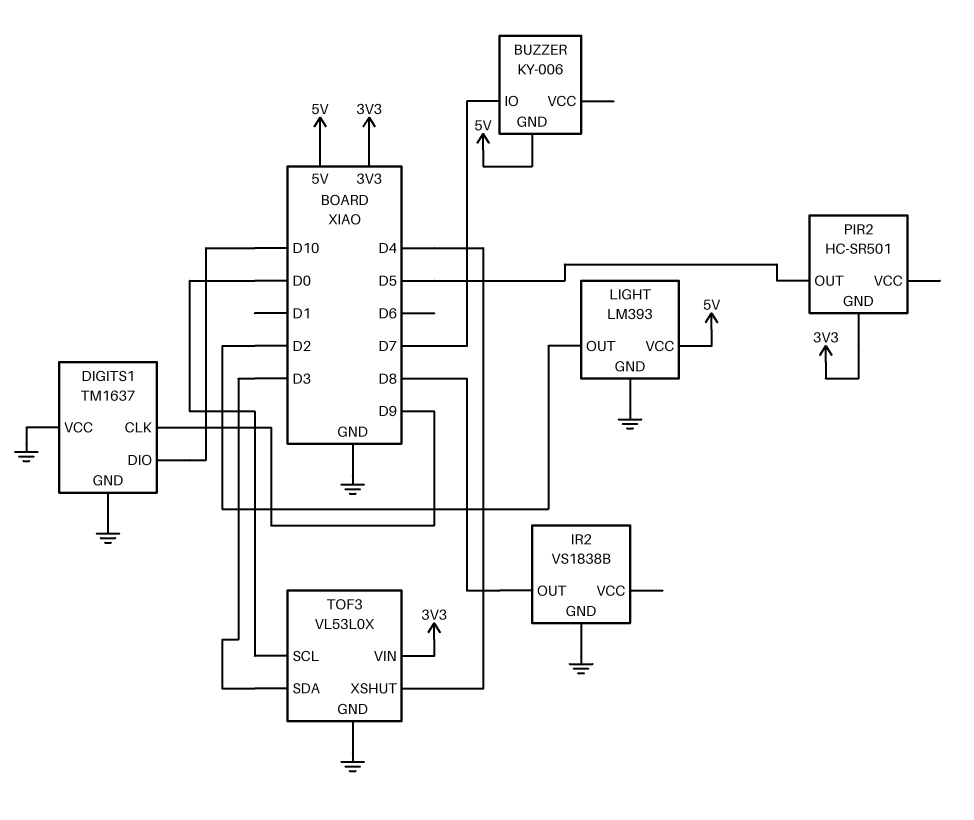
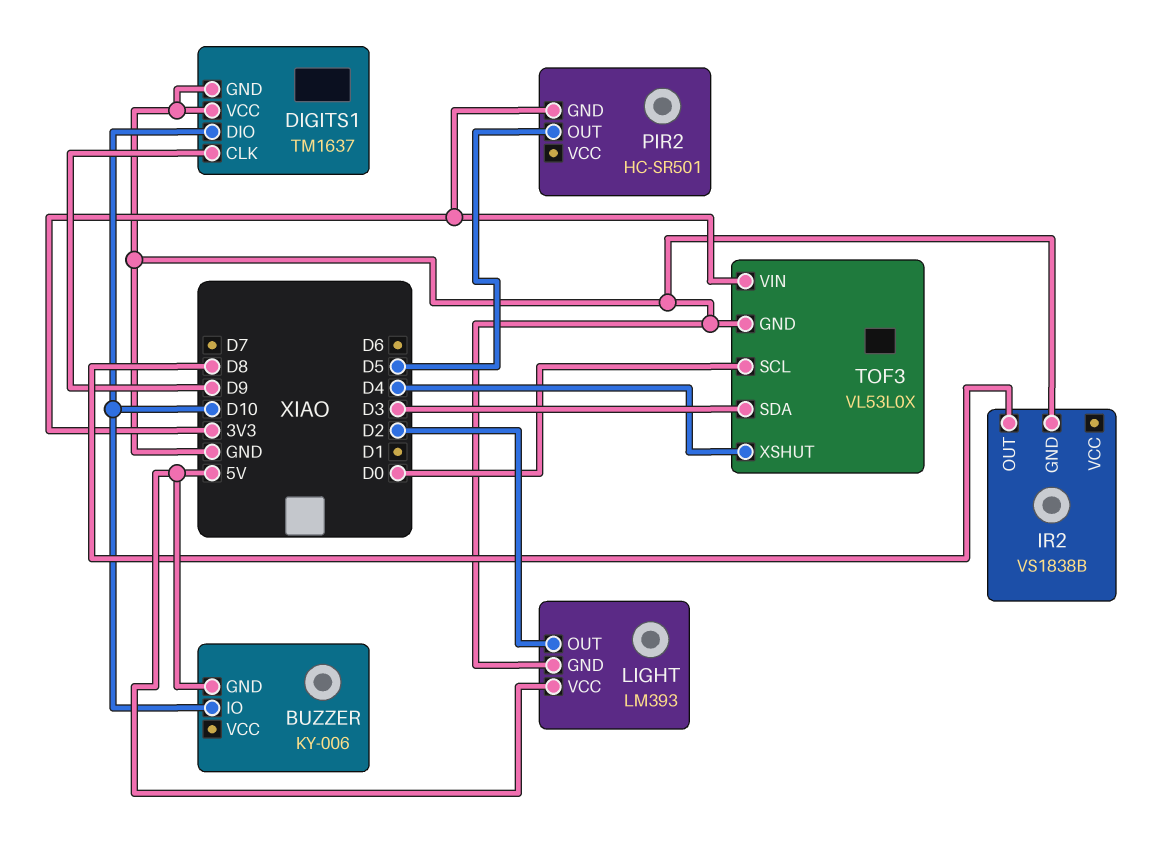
BUZZER pin IO: D7 -> D10

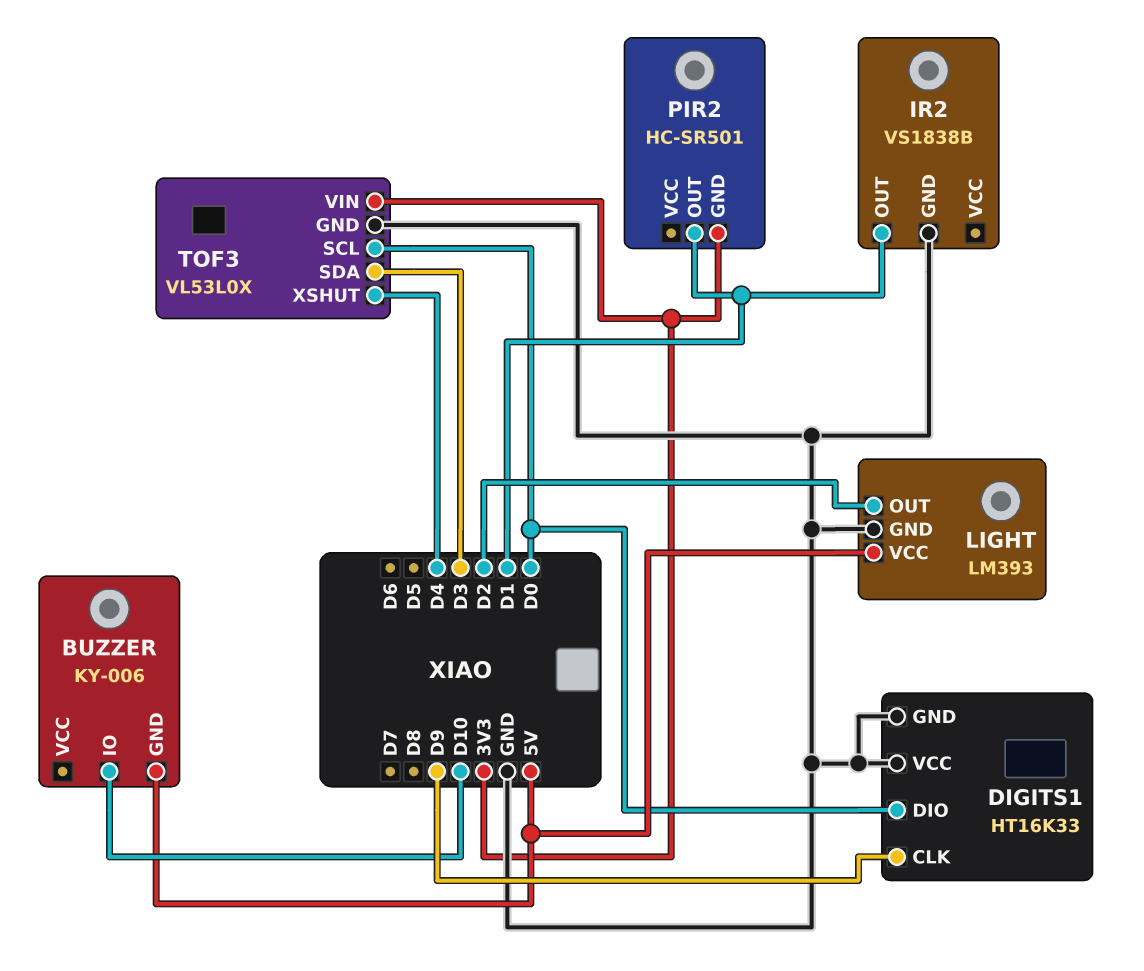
DIGITS1: TM1637 -> HT16K33
DIGITS1 pin DIO: D10 -> D0
IR2 pin OUT: D8 -> D1
PIR2 pin OUT: D5 -> D1

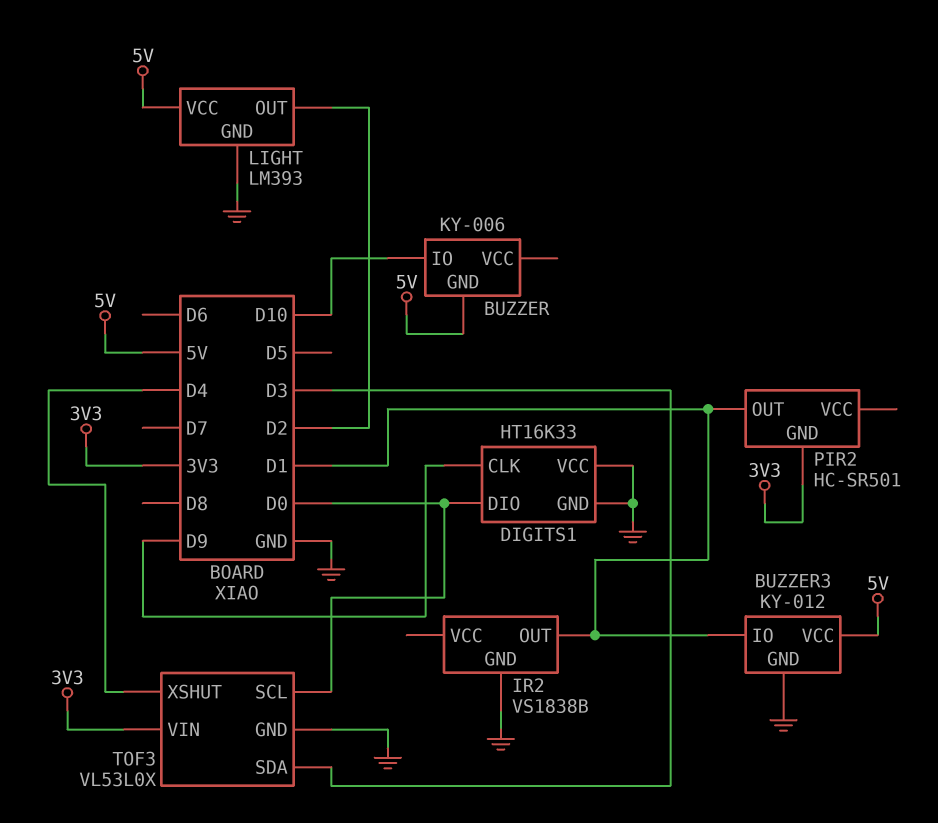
BUZZER3: none -> KY-012
BUZZER3 pin GND: none -> GND
BUZZER3 pin IO: none -> D1
BUZZER3 pin VCC: none -> 5V

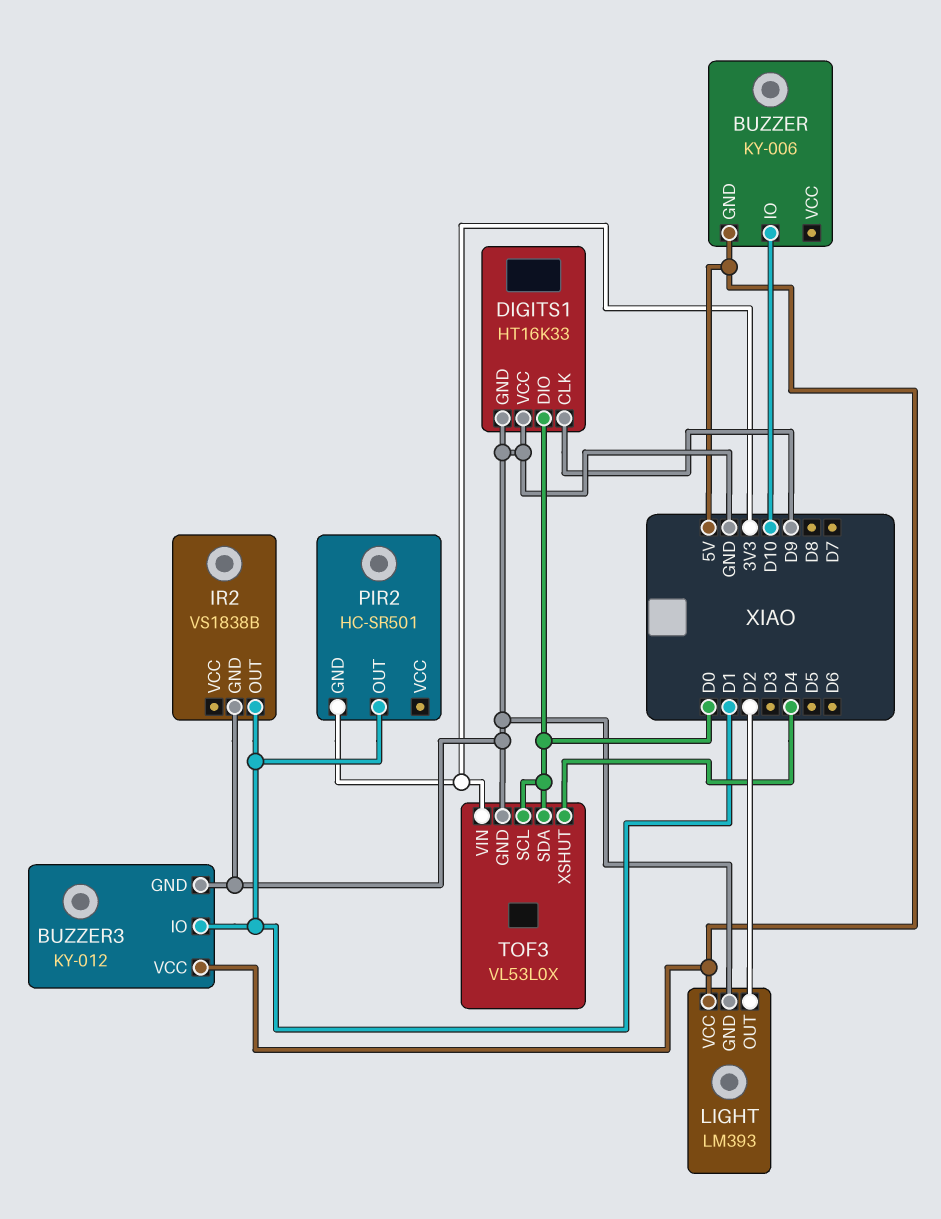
TOF3 pin SDA: D3 -> D0

